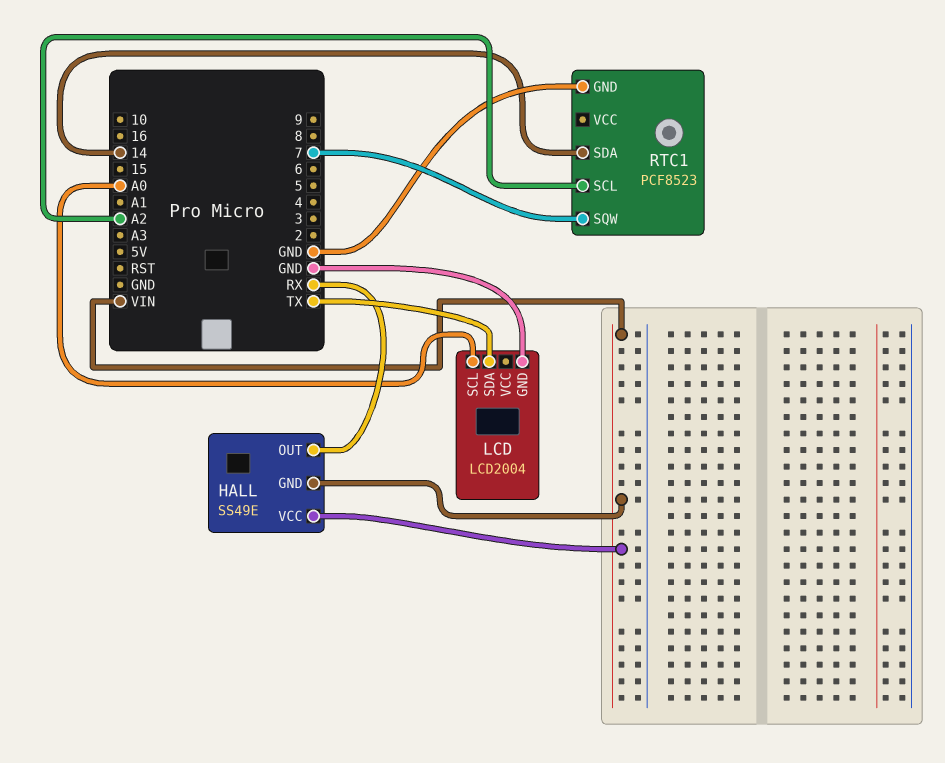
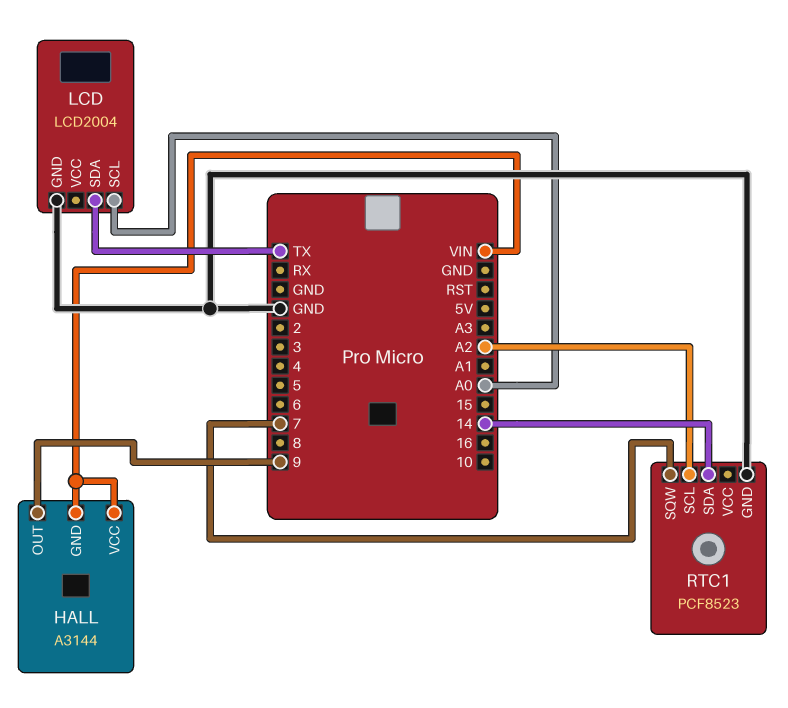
HALL: SS49E -> A3144
HALL pin OUT: RX -> 9

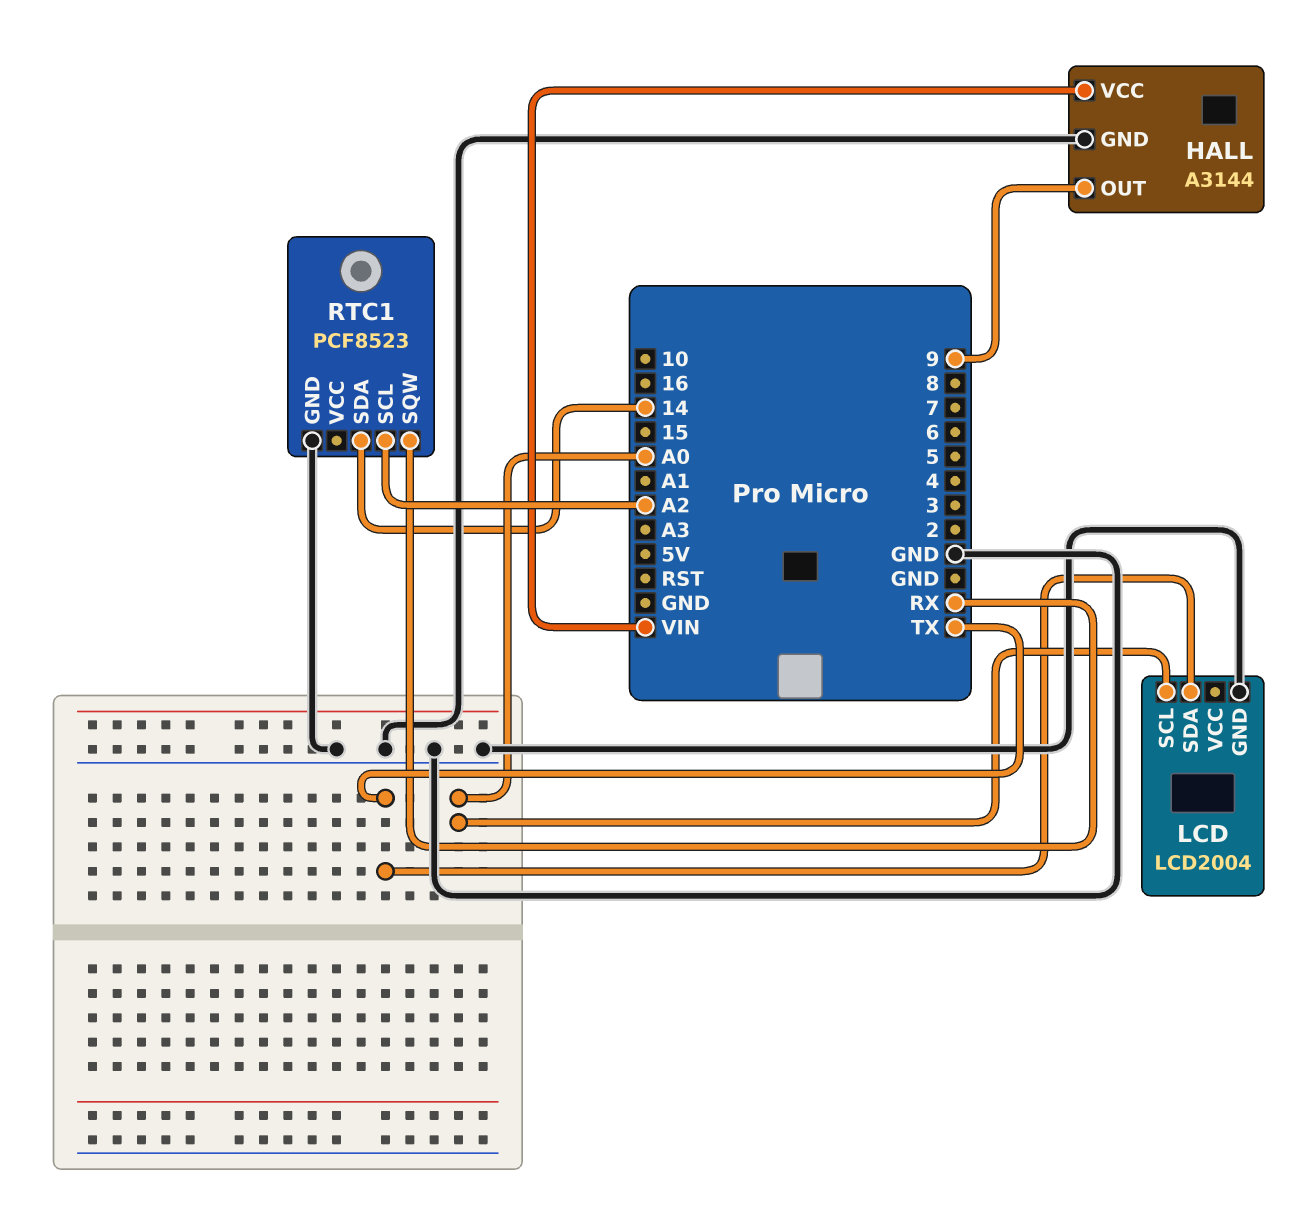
HALL pin GND: VIN -> GND
RTC1 pin SQW: 7 -> RX

